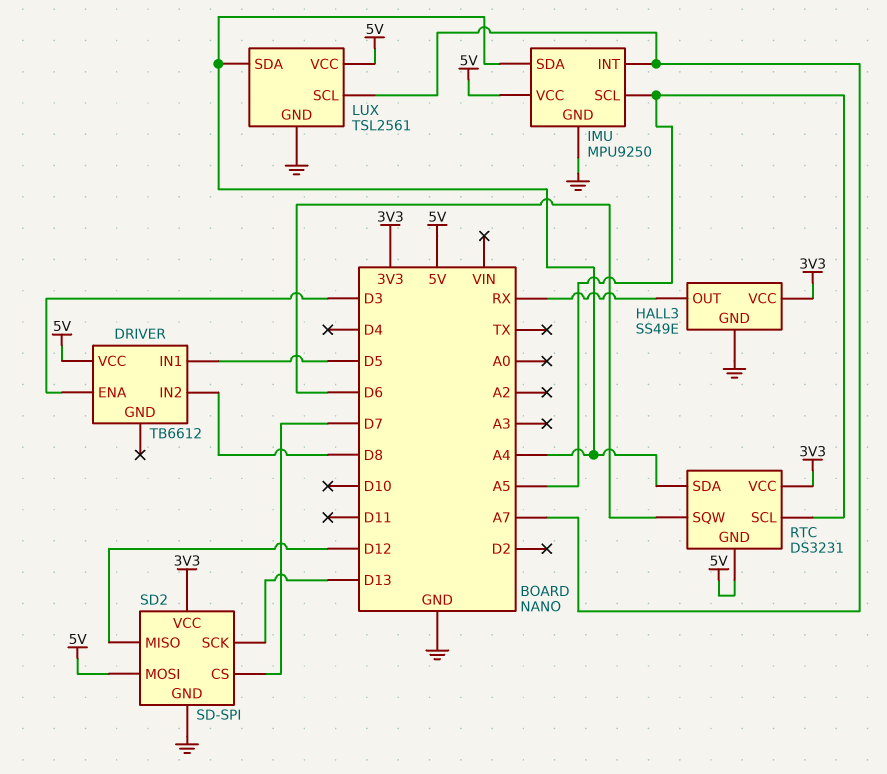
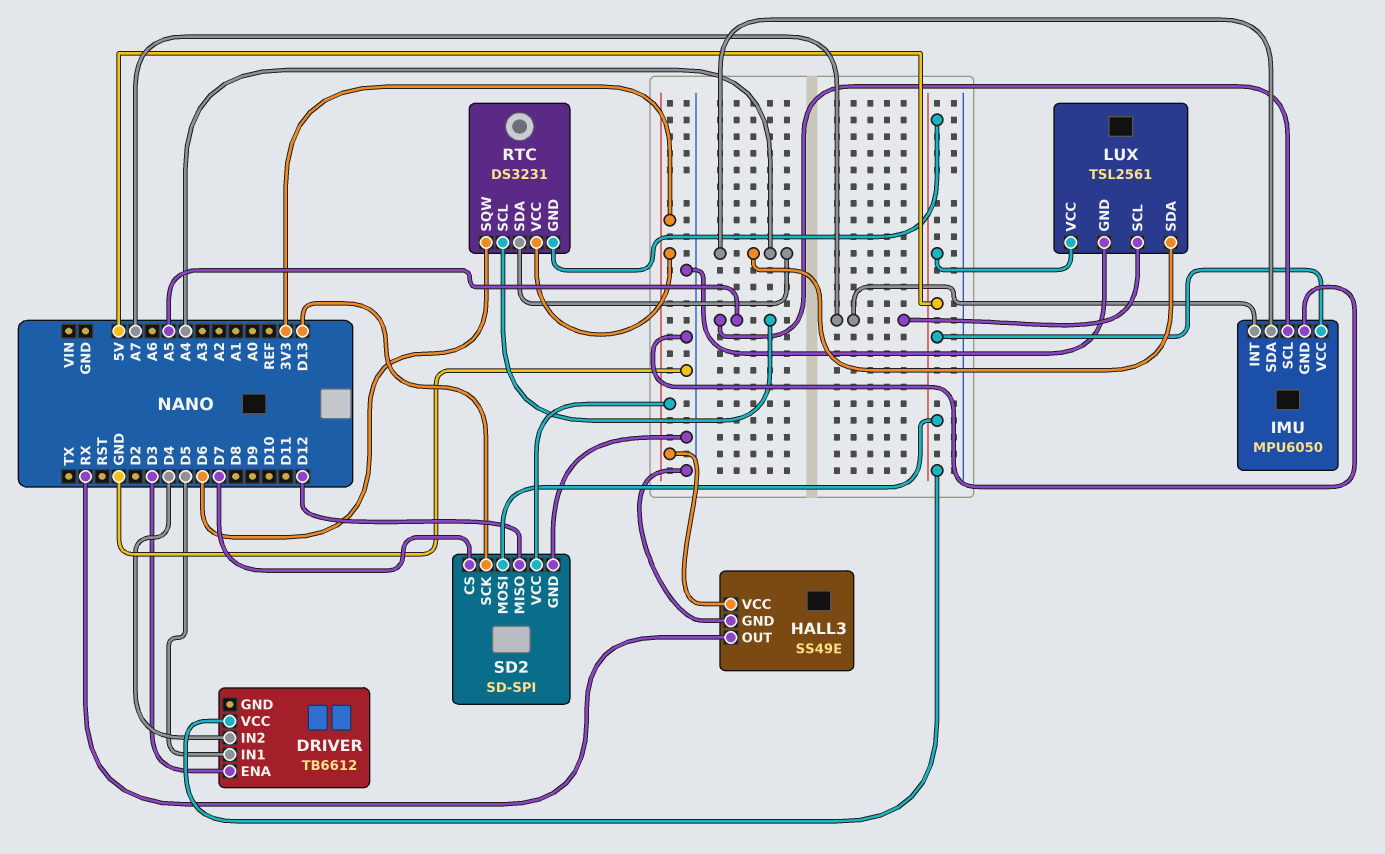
DRIVER pin IN2: D8 -> D4
IMU: MPU9250 -> MPU6050

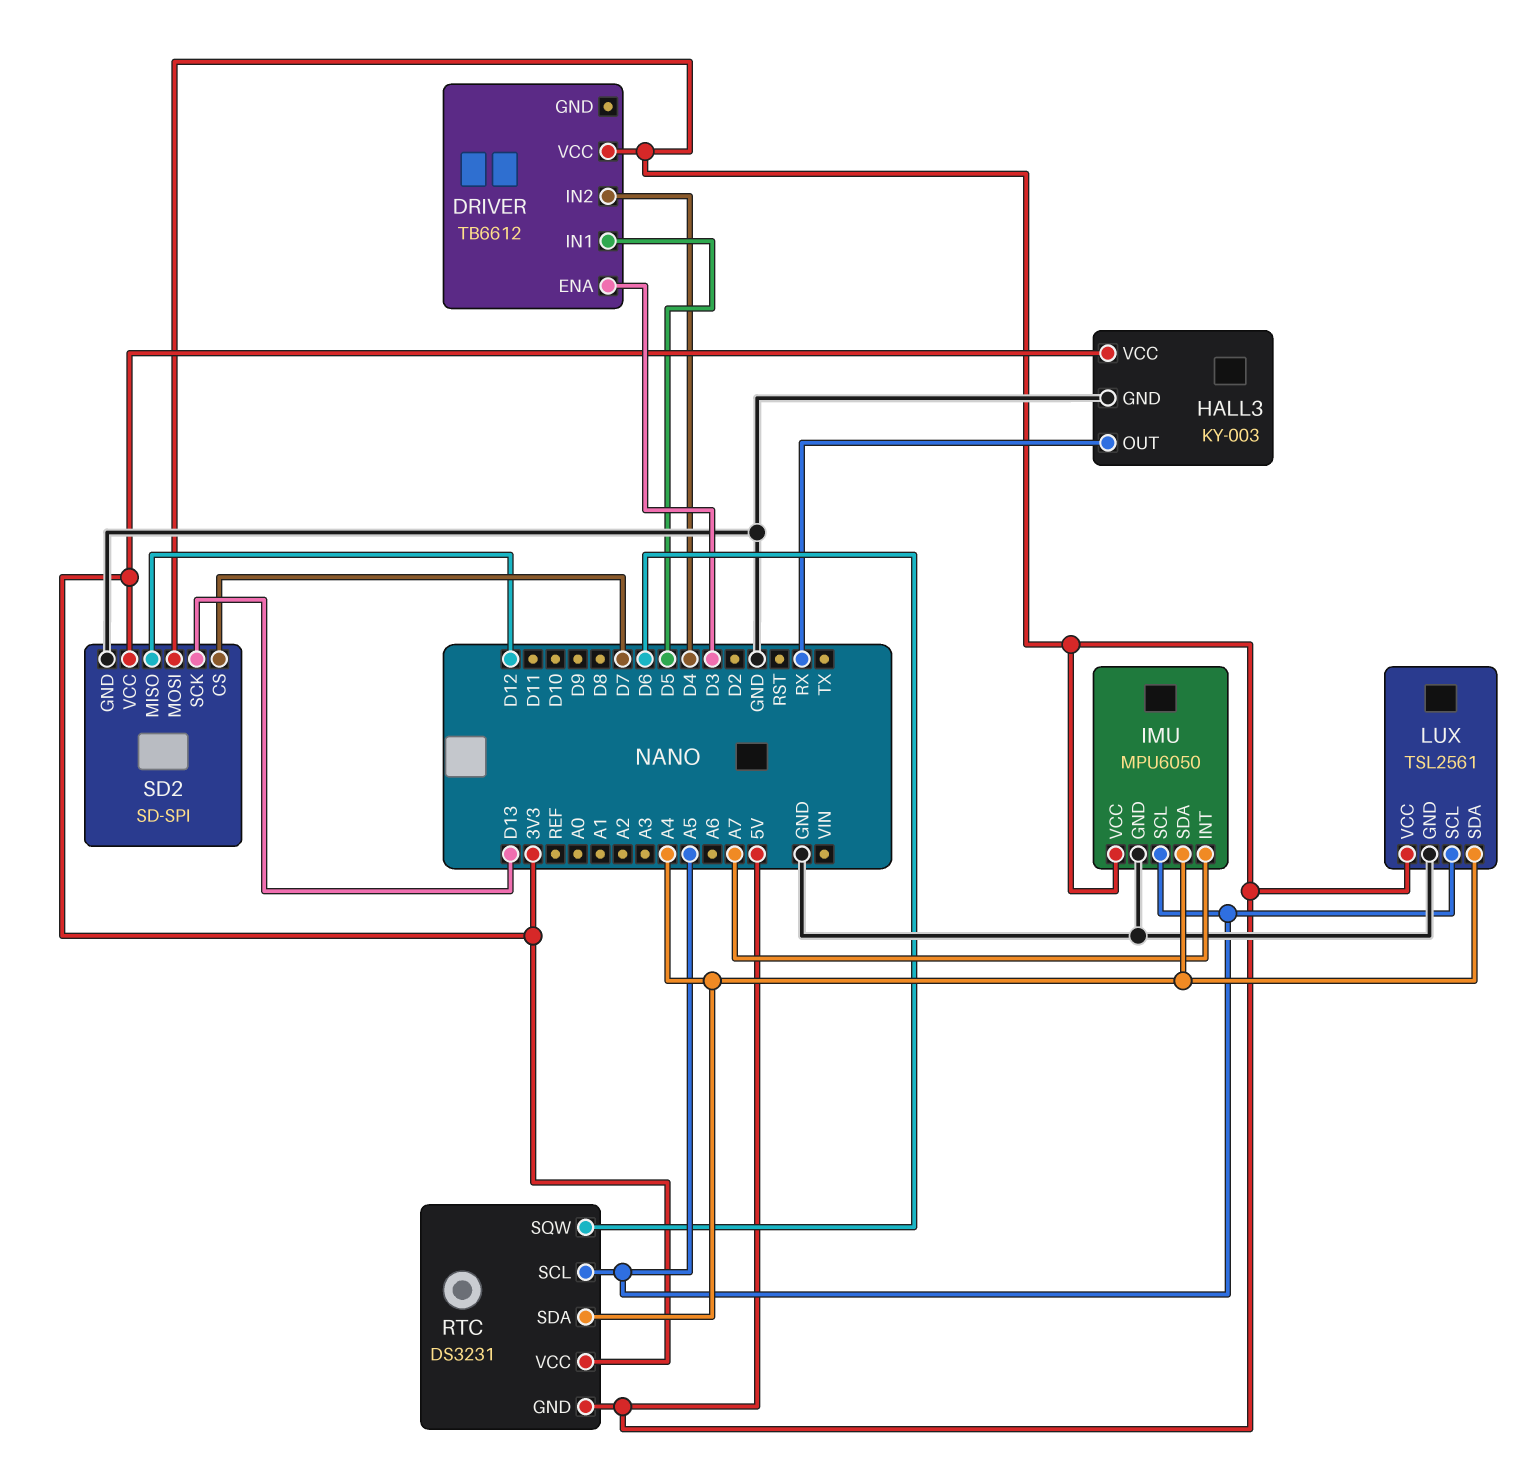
HALL3: SS49E -> KY-003
LUX pin SCL: A7 -> A5

